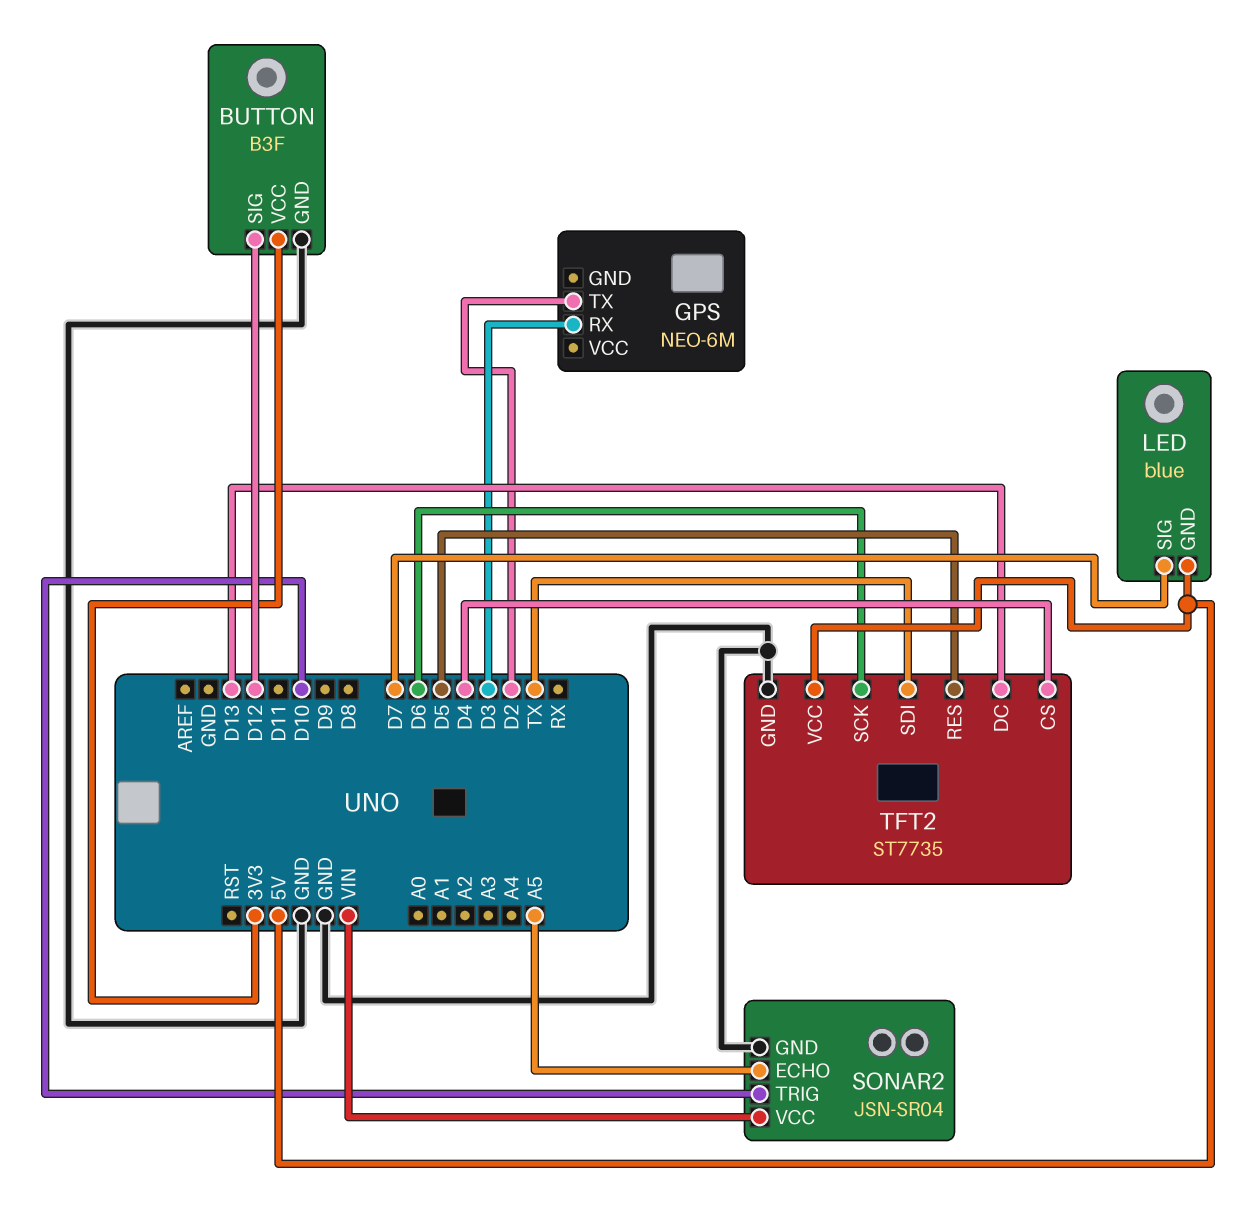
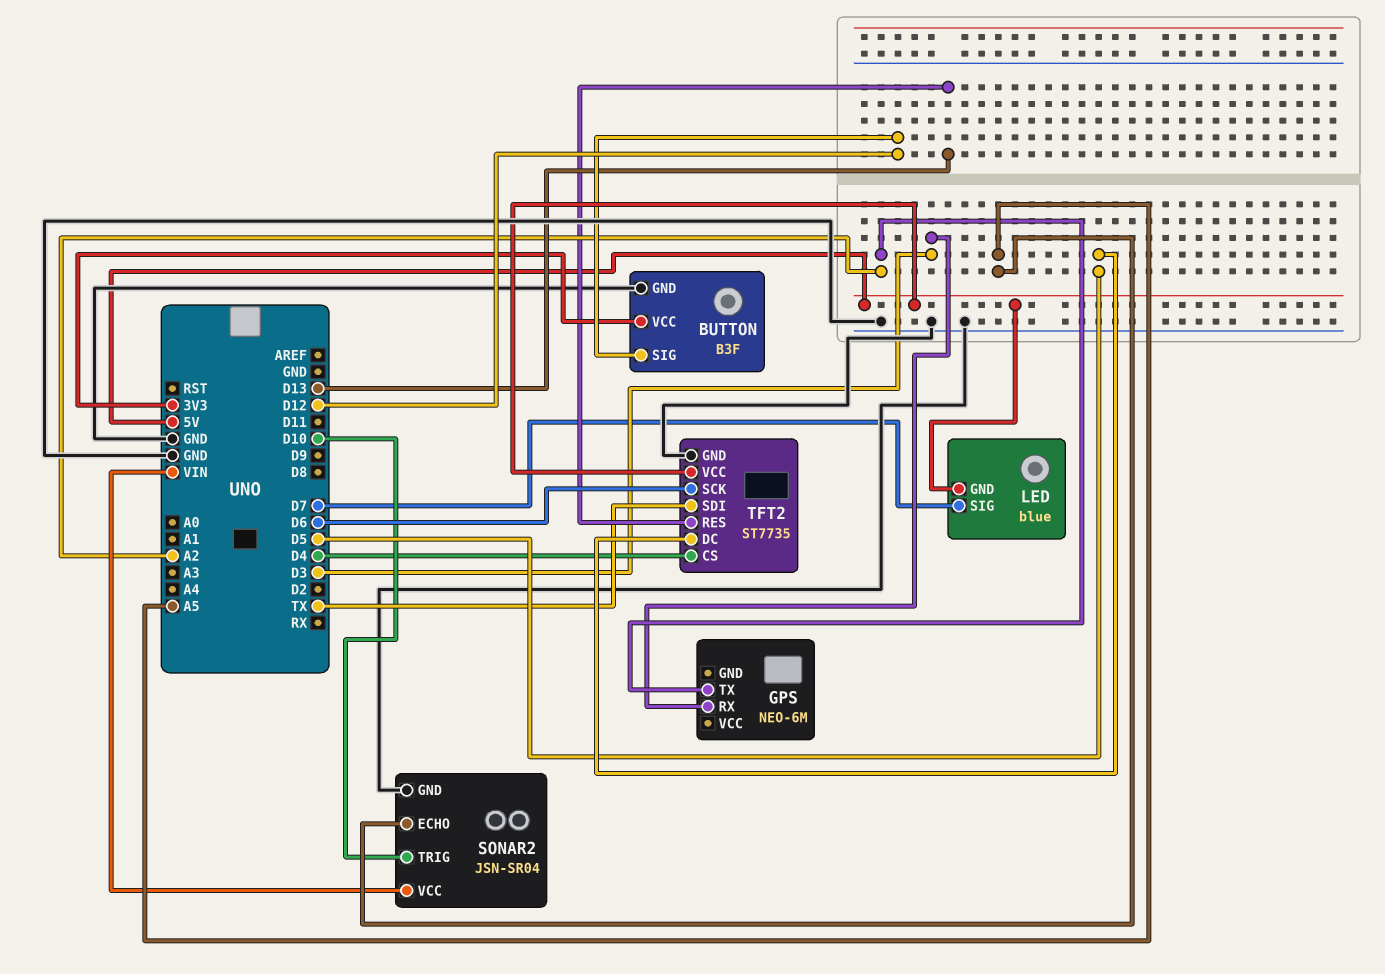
GPS pin TX: D2 -> A2
TFT2 pin DC: D13 -> D5
TFT2 pin RES: D5 -> D13

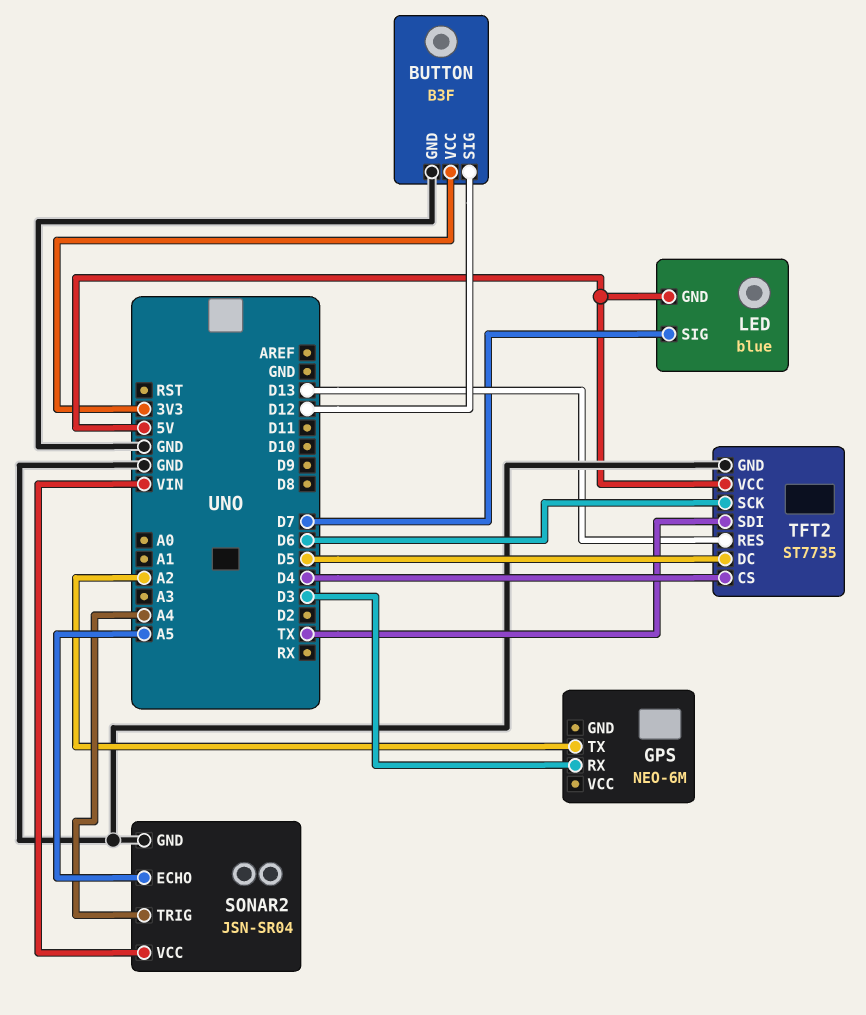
SONAR2 pin TRIG: D10 -> A4

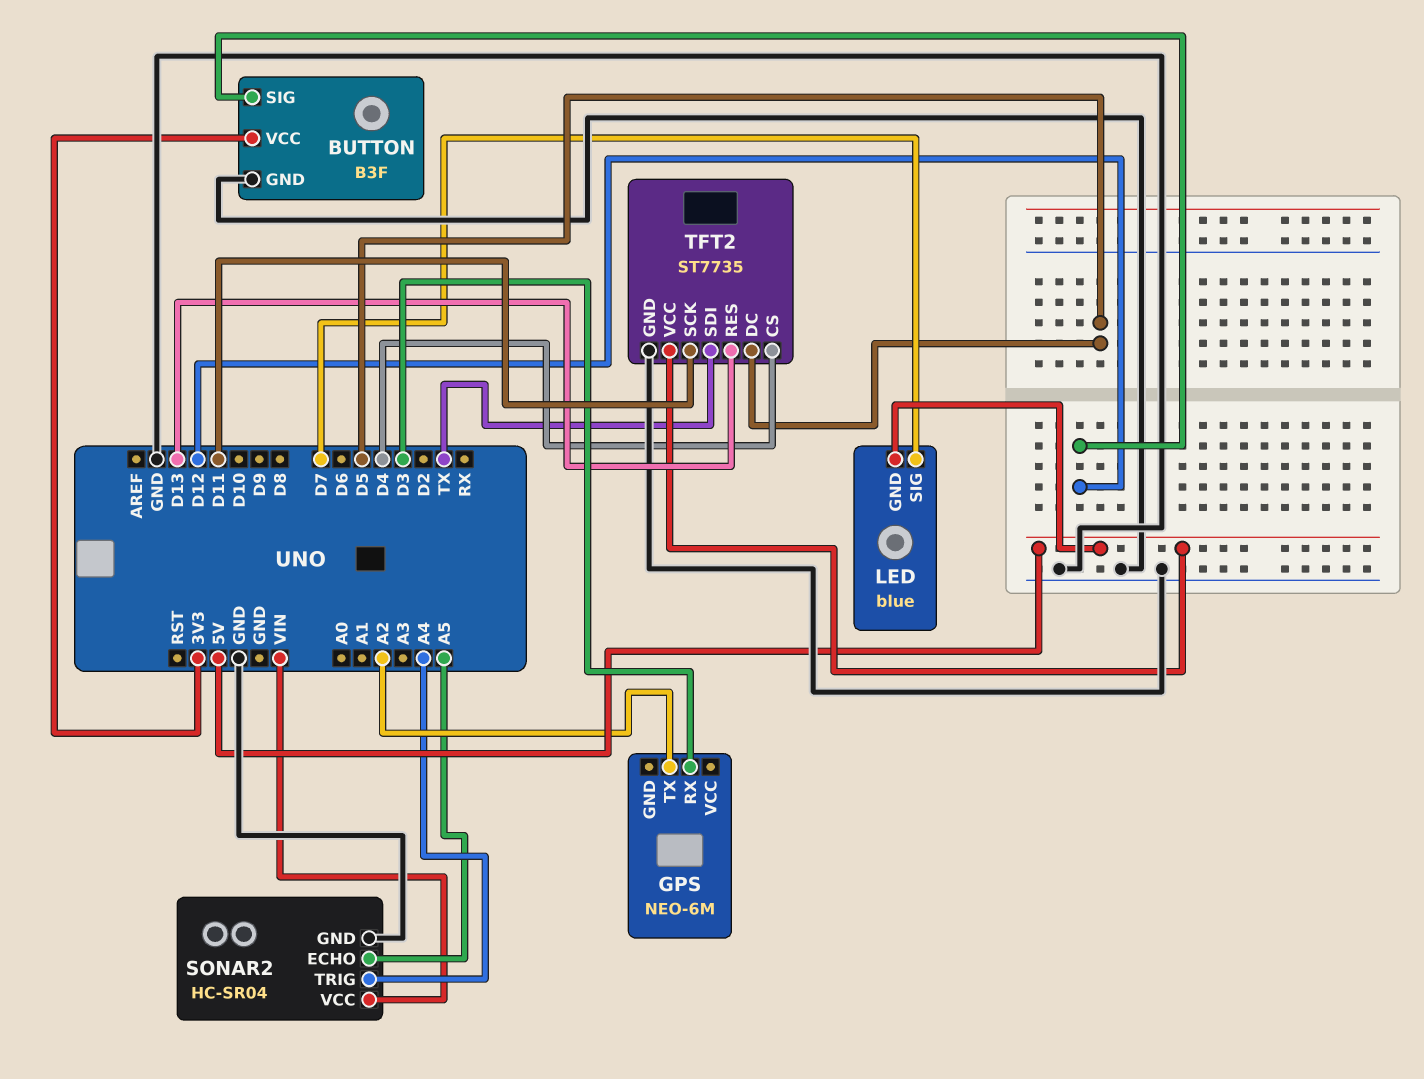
SONAR2: JSN-SR04 -> HC-SR04
TFT2 pin SCK: D6 -> D11

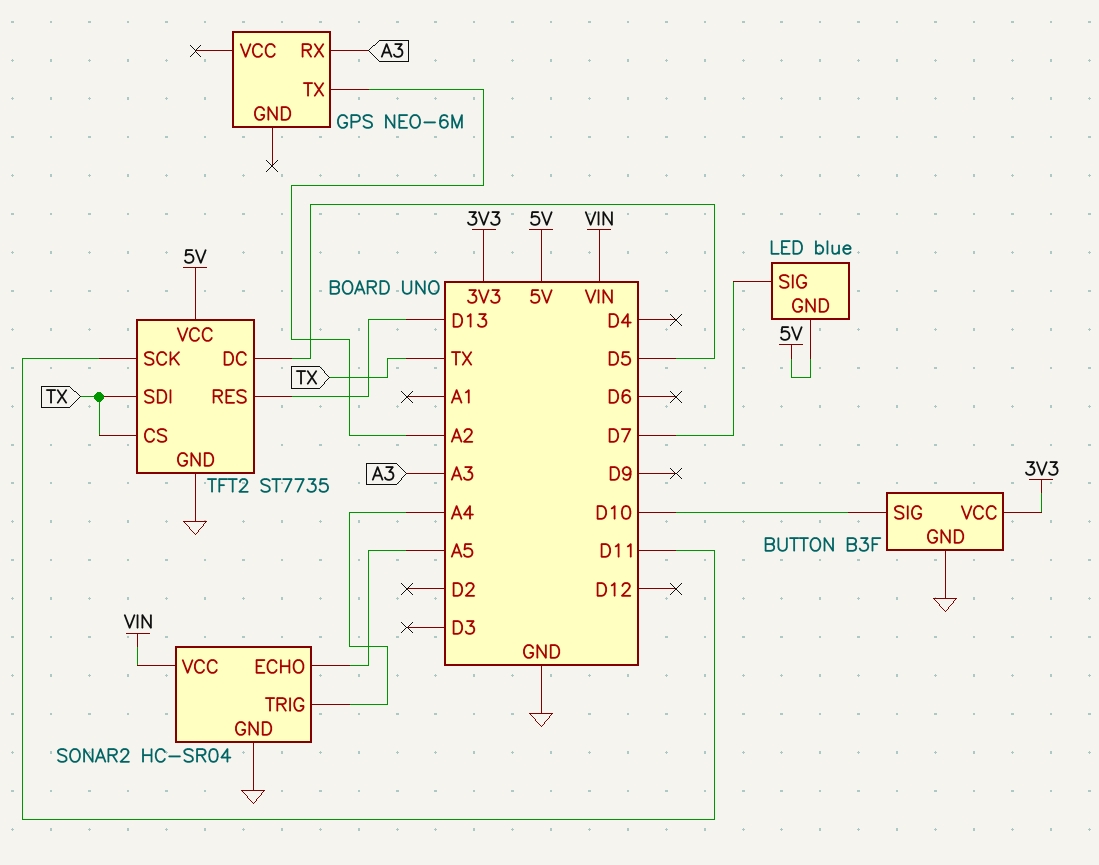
BUTTON pin SIG: D12 -> D10
GPS pin RX: D3 -> A3
TFT2 pin CS: D4 -> TX

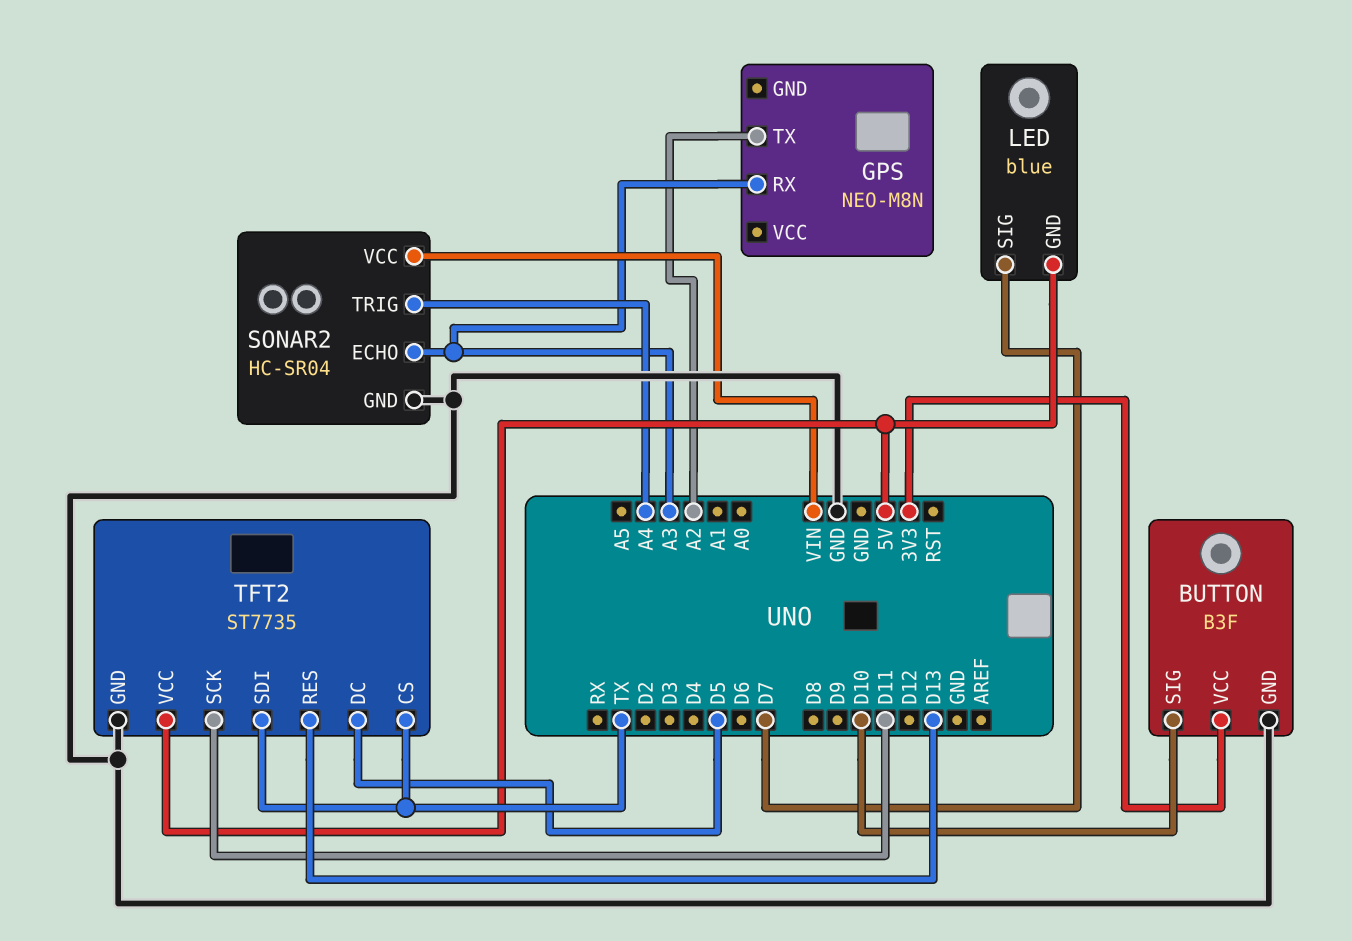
GPS: NEO-6M -> NEO-M8N
SONAR2 pin ECHO: A5 -> A3

